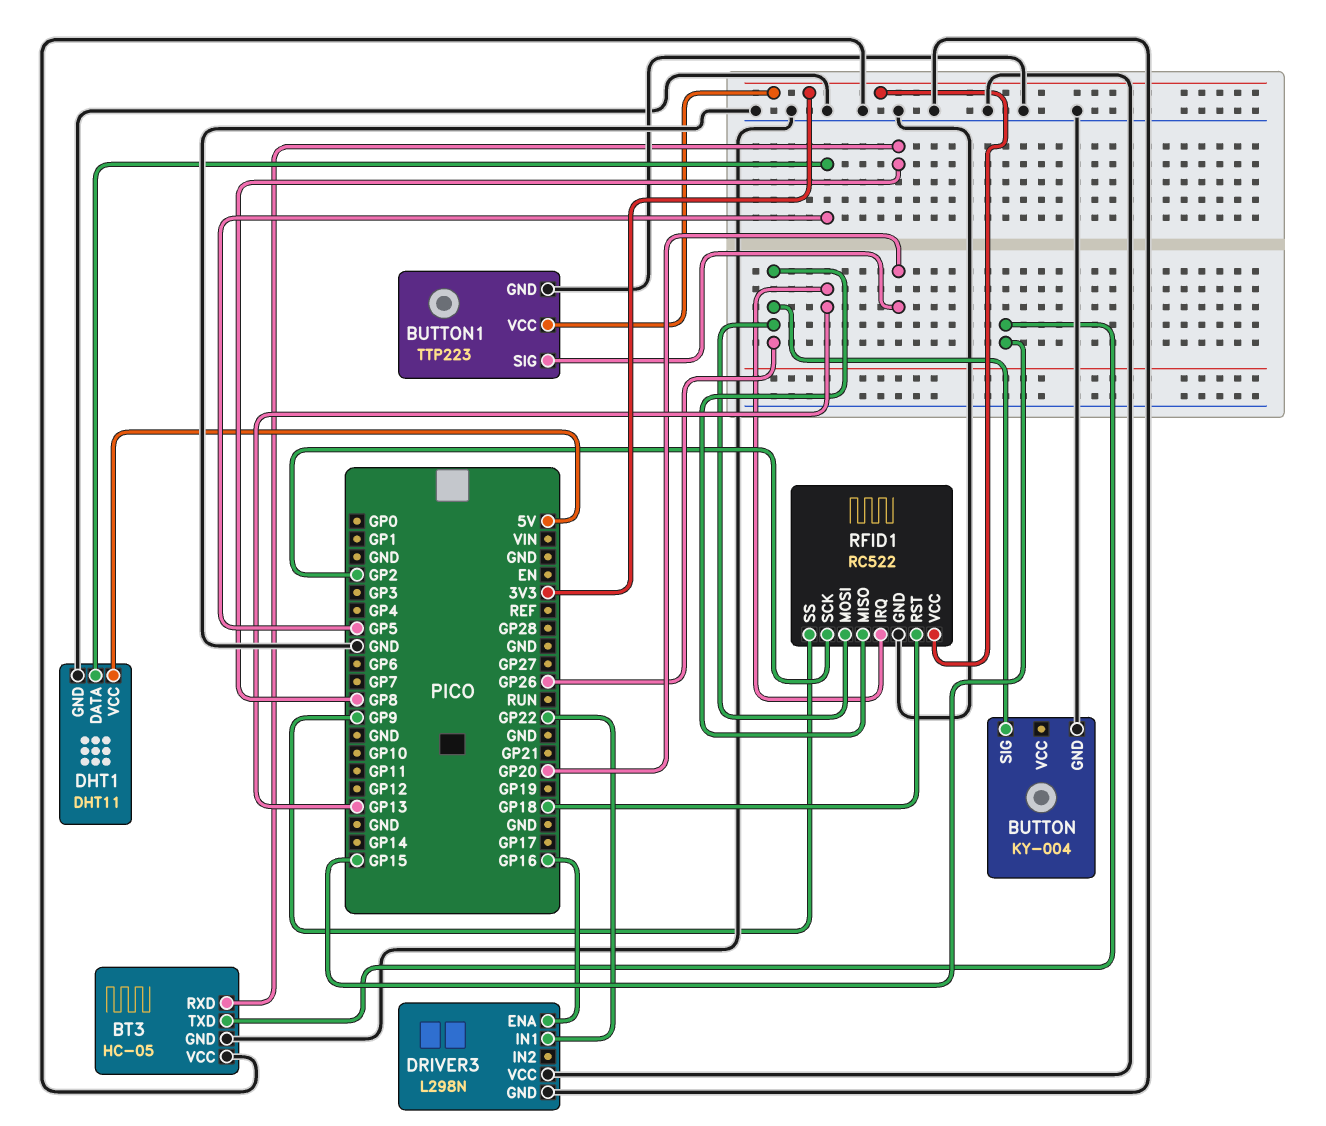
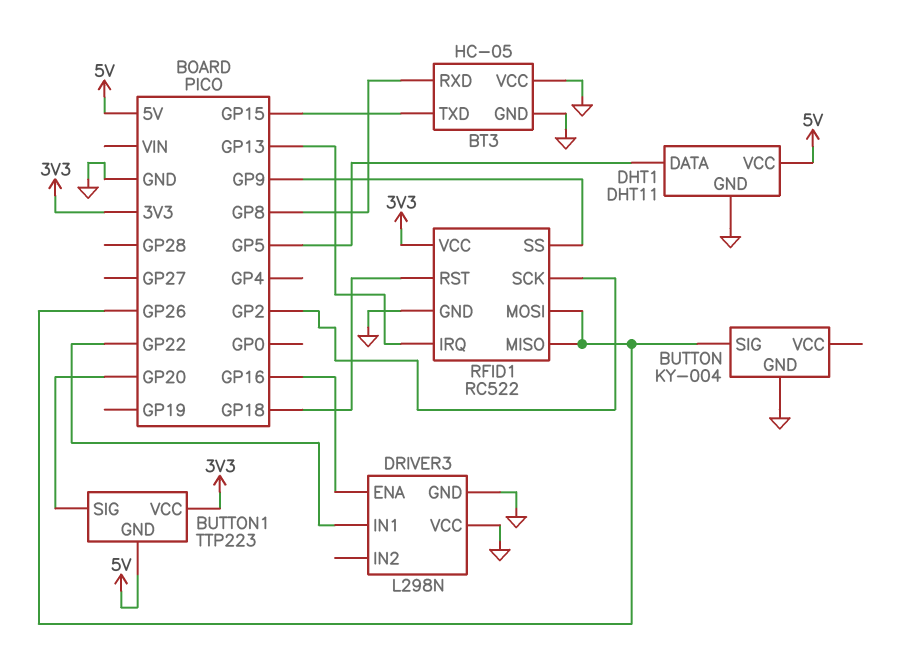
BUTTON1 pin GND: GND -> 5V

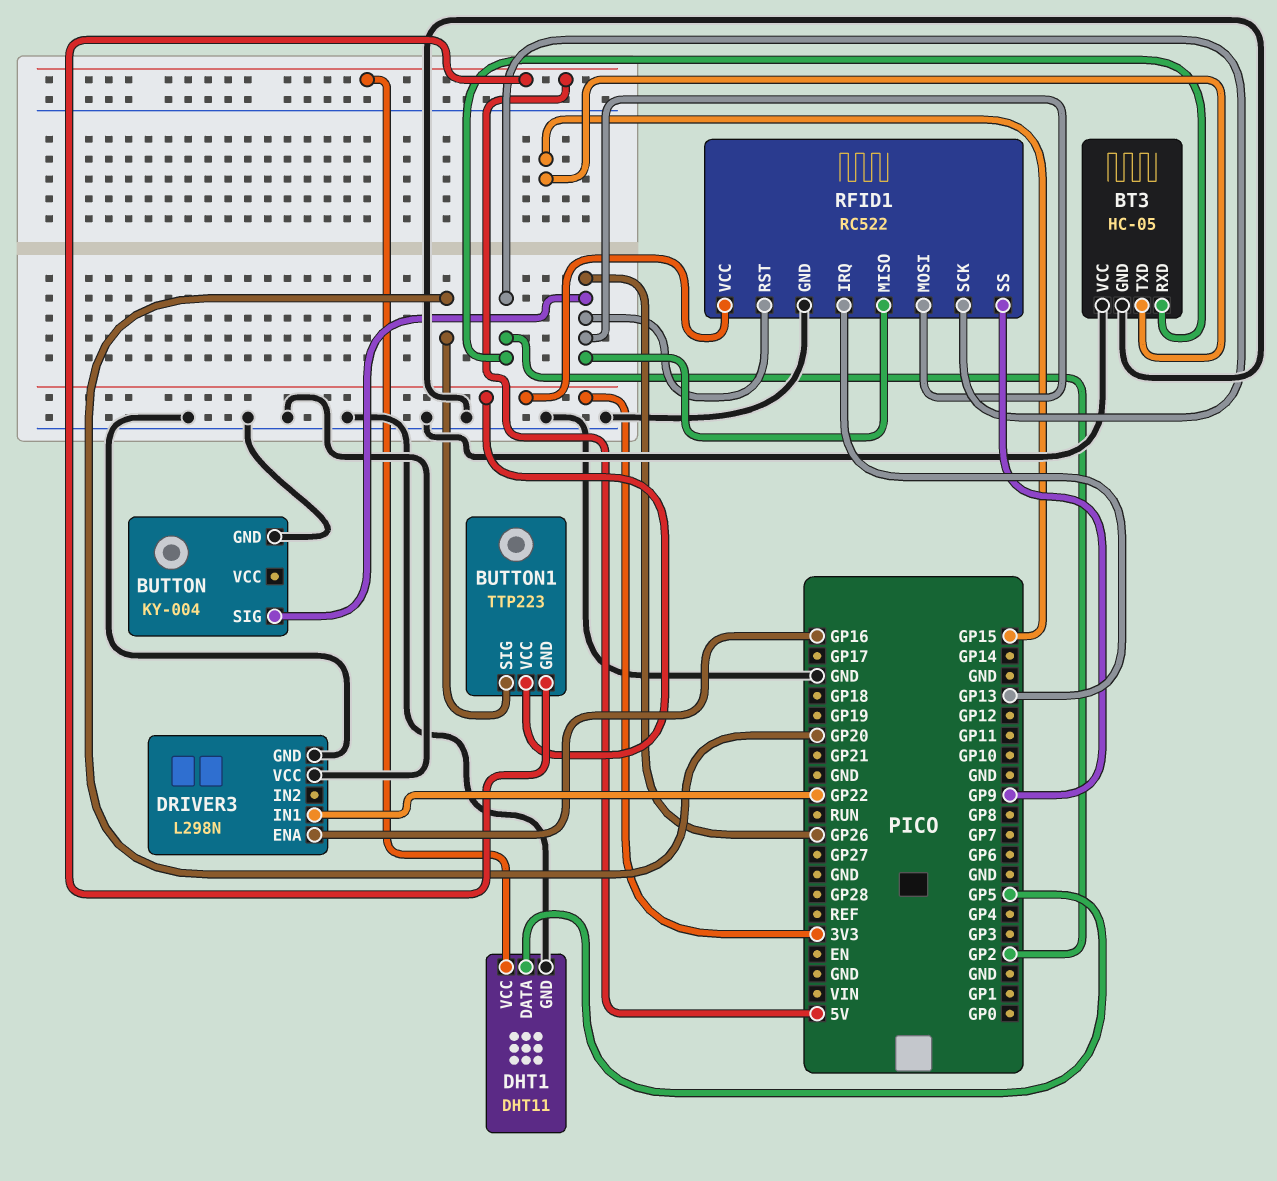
BT3 pin RXD: GP8 -> GP2
RFID1 pin RST: GP18 -> GP26

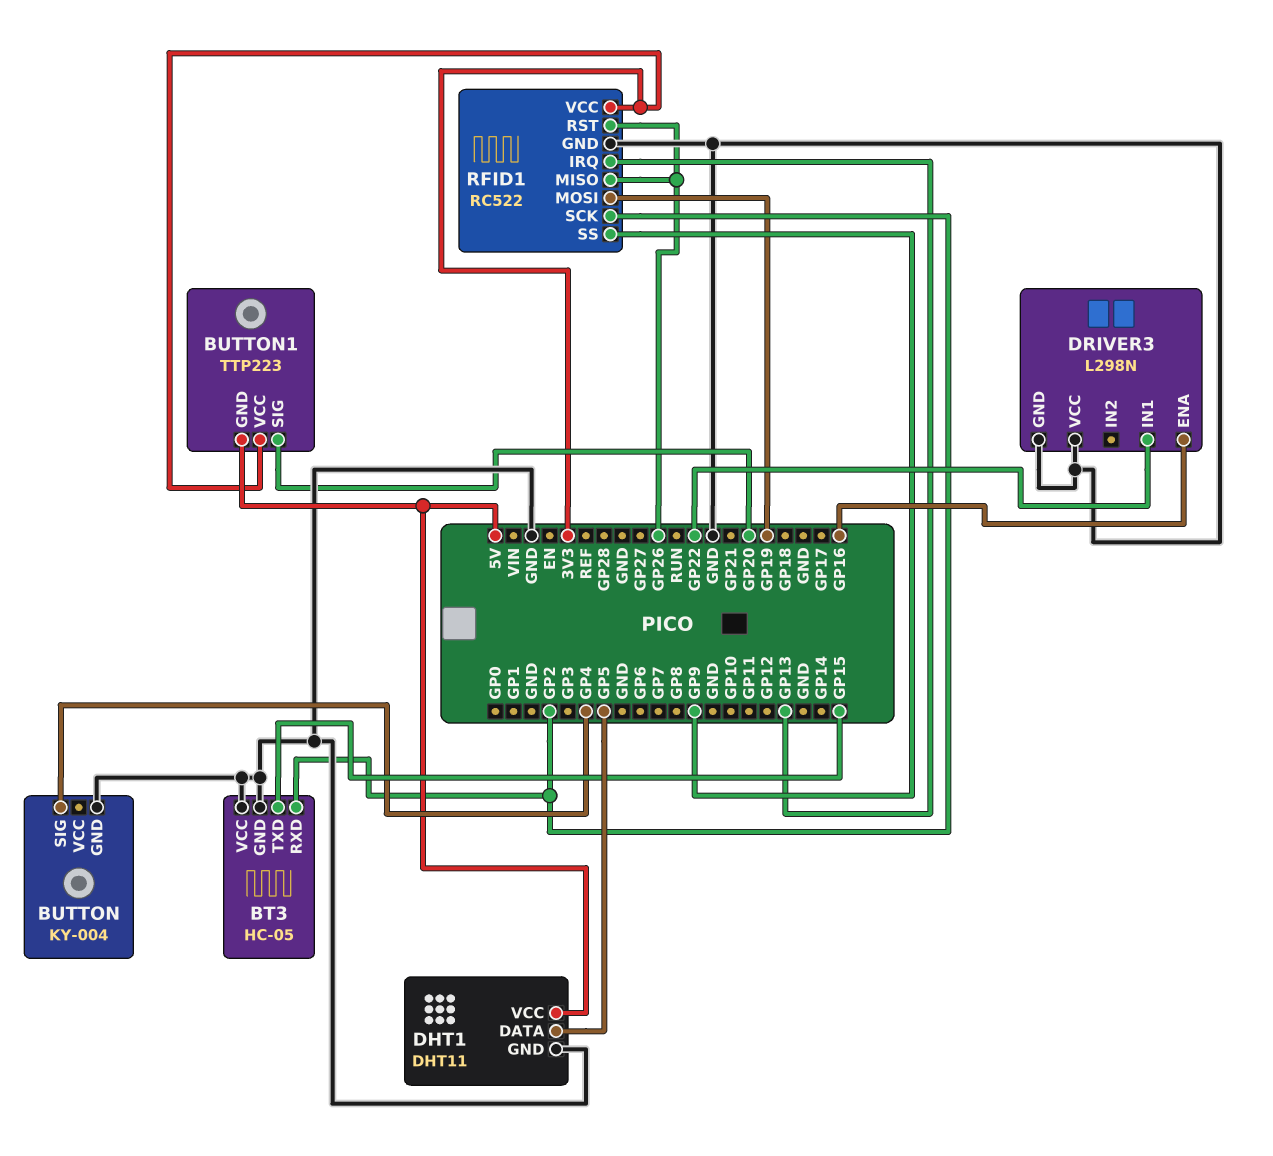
BUTTON pin SIG: GP26 -> GP4
RFID1 pin MOSI: GP26 -> GP19

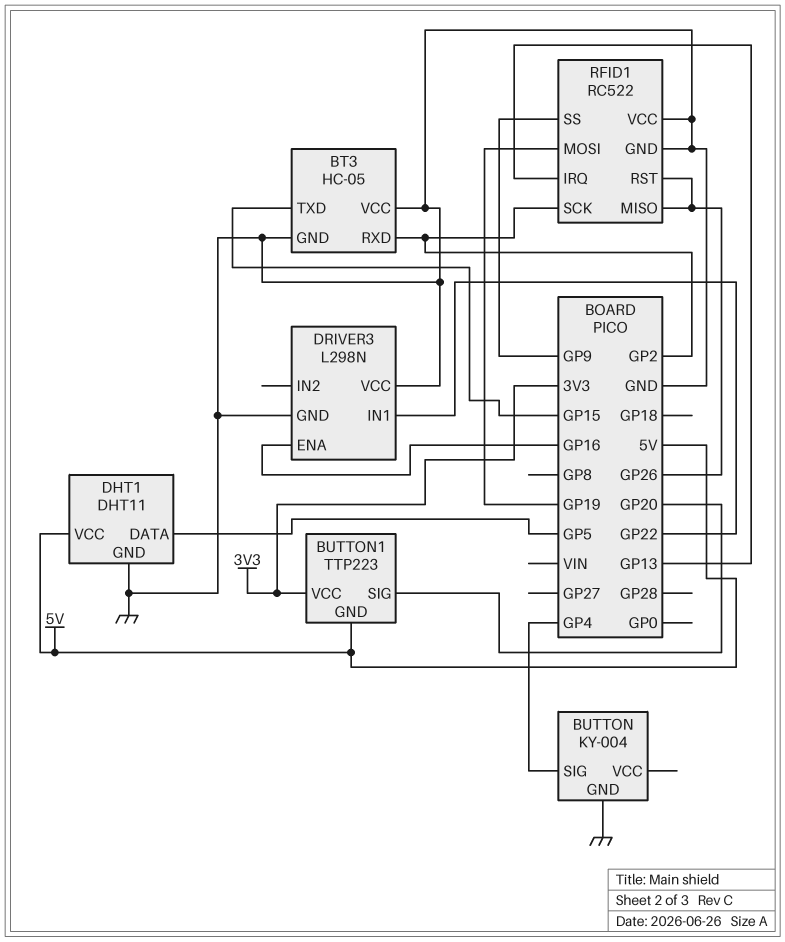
RFID1 pin VCC: 3V3 -> GND

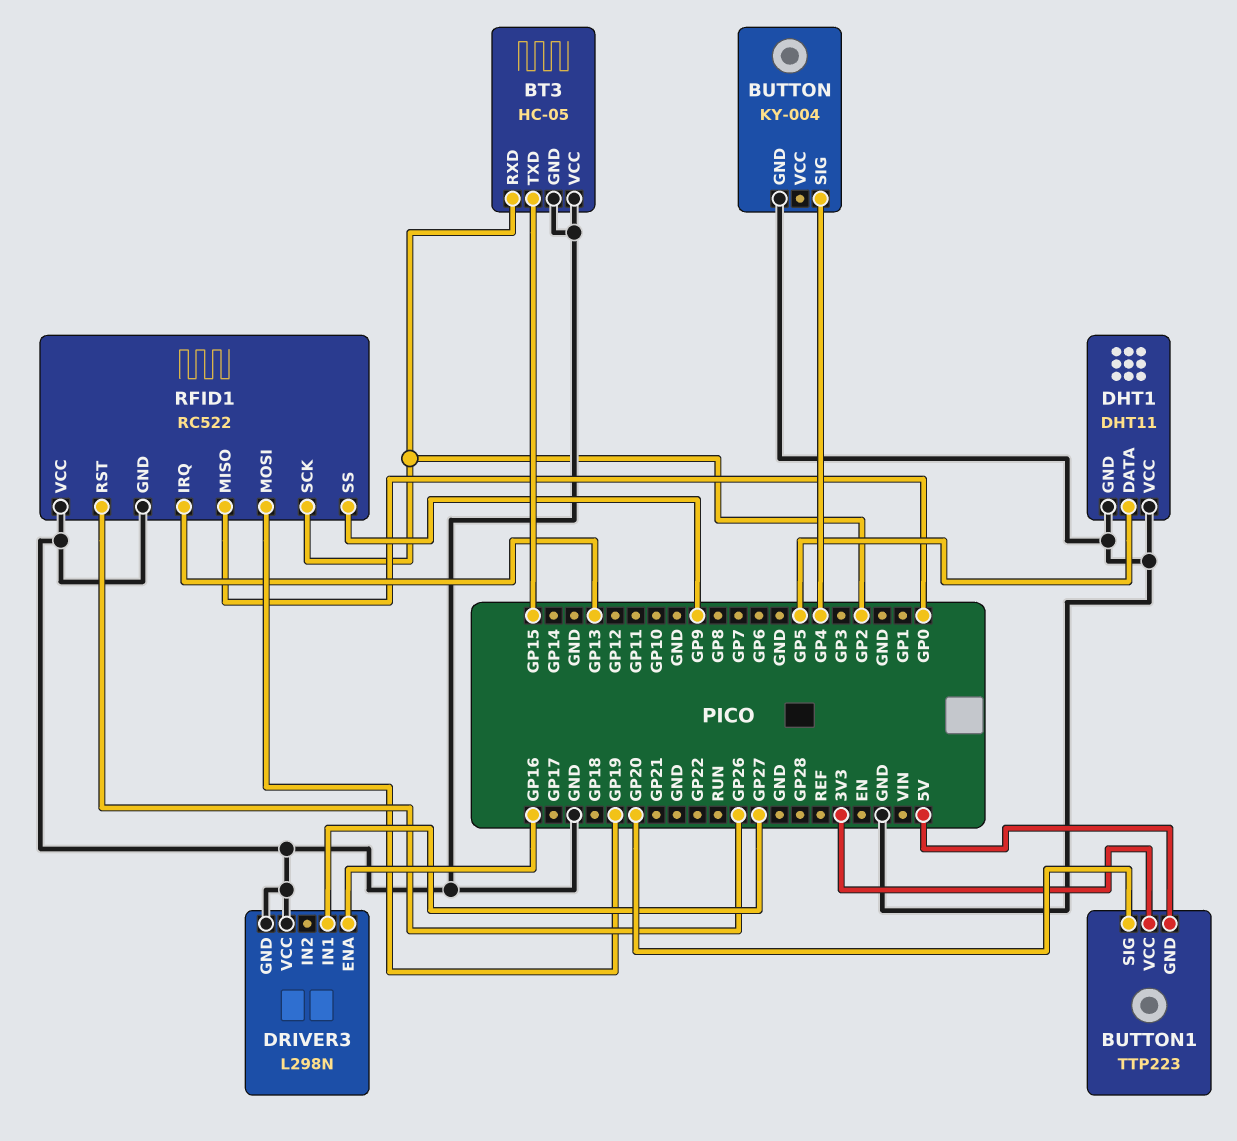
DHT1 pin VCC: 5V -> GND
DRIVER3 pin IN1: GP22 -> GP27
RFID1 pin MISO: GP26 -> GP0

